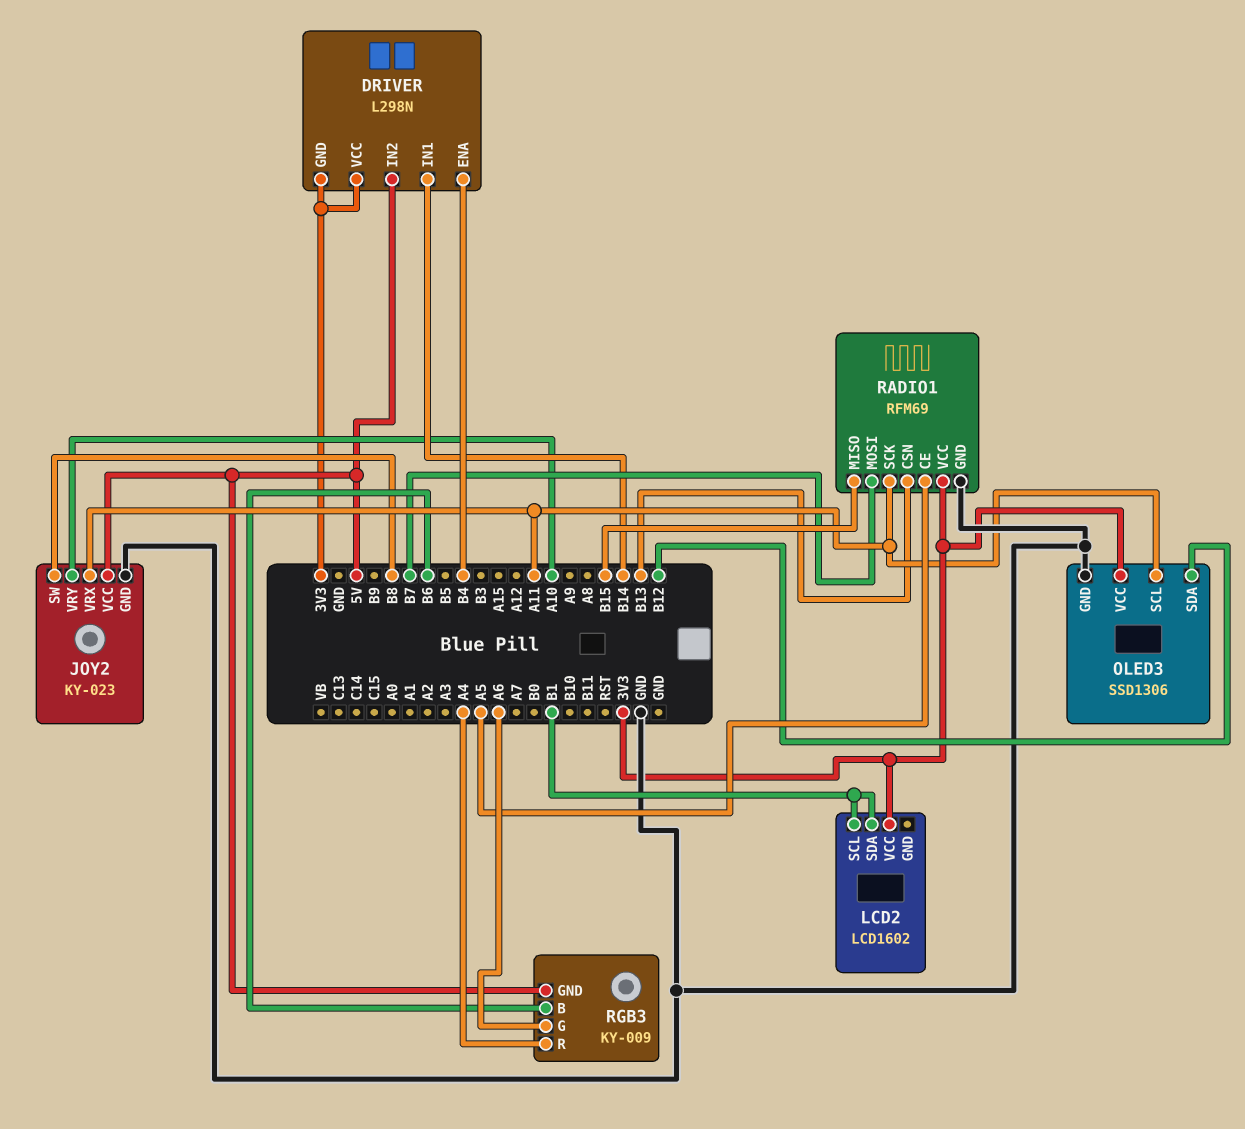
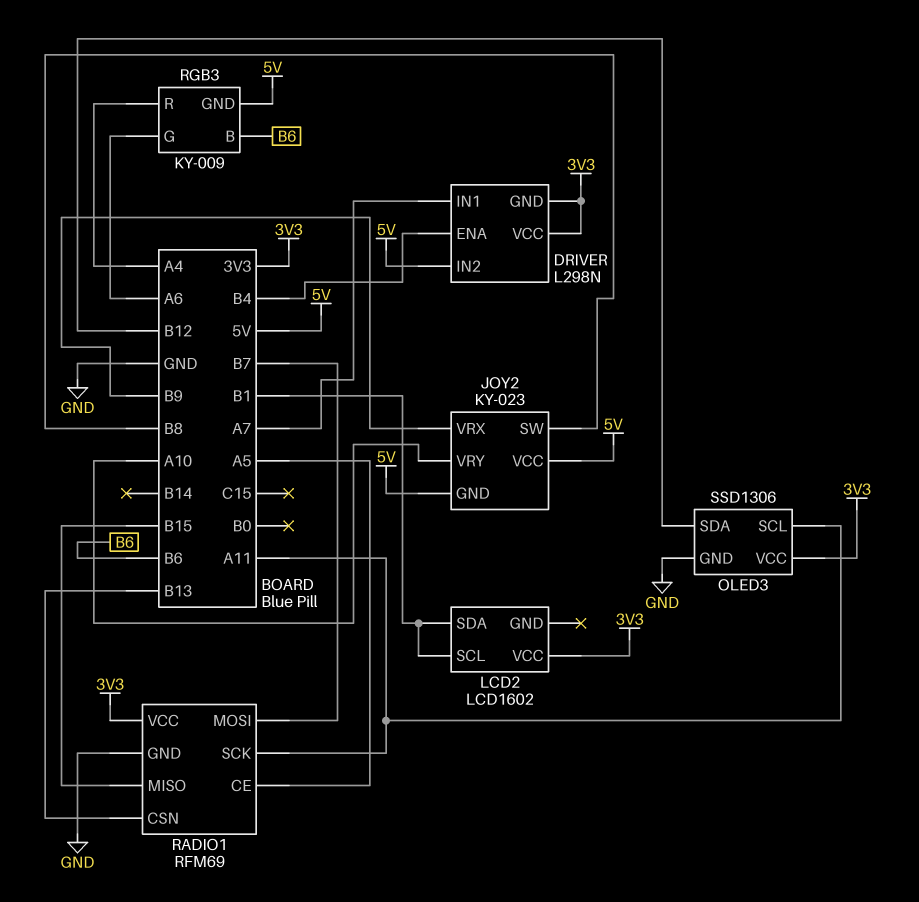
DRIVER pin IN1: B14 -> A7
JOY2 pin GND: GND -> 5V
JOY2 pin VRX: A11 -> B9

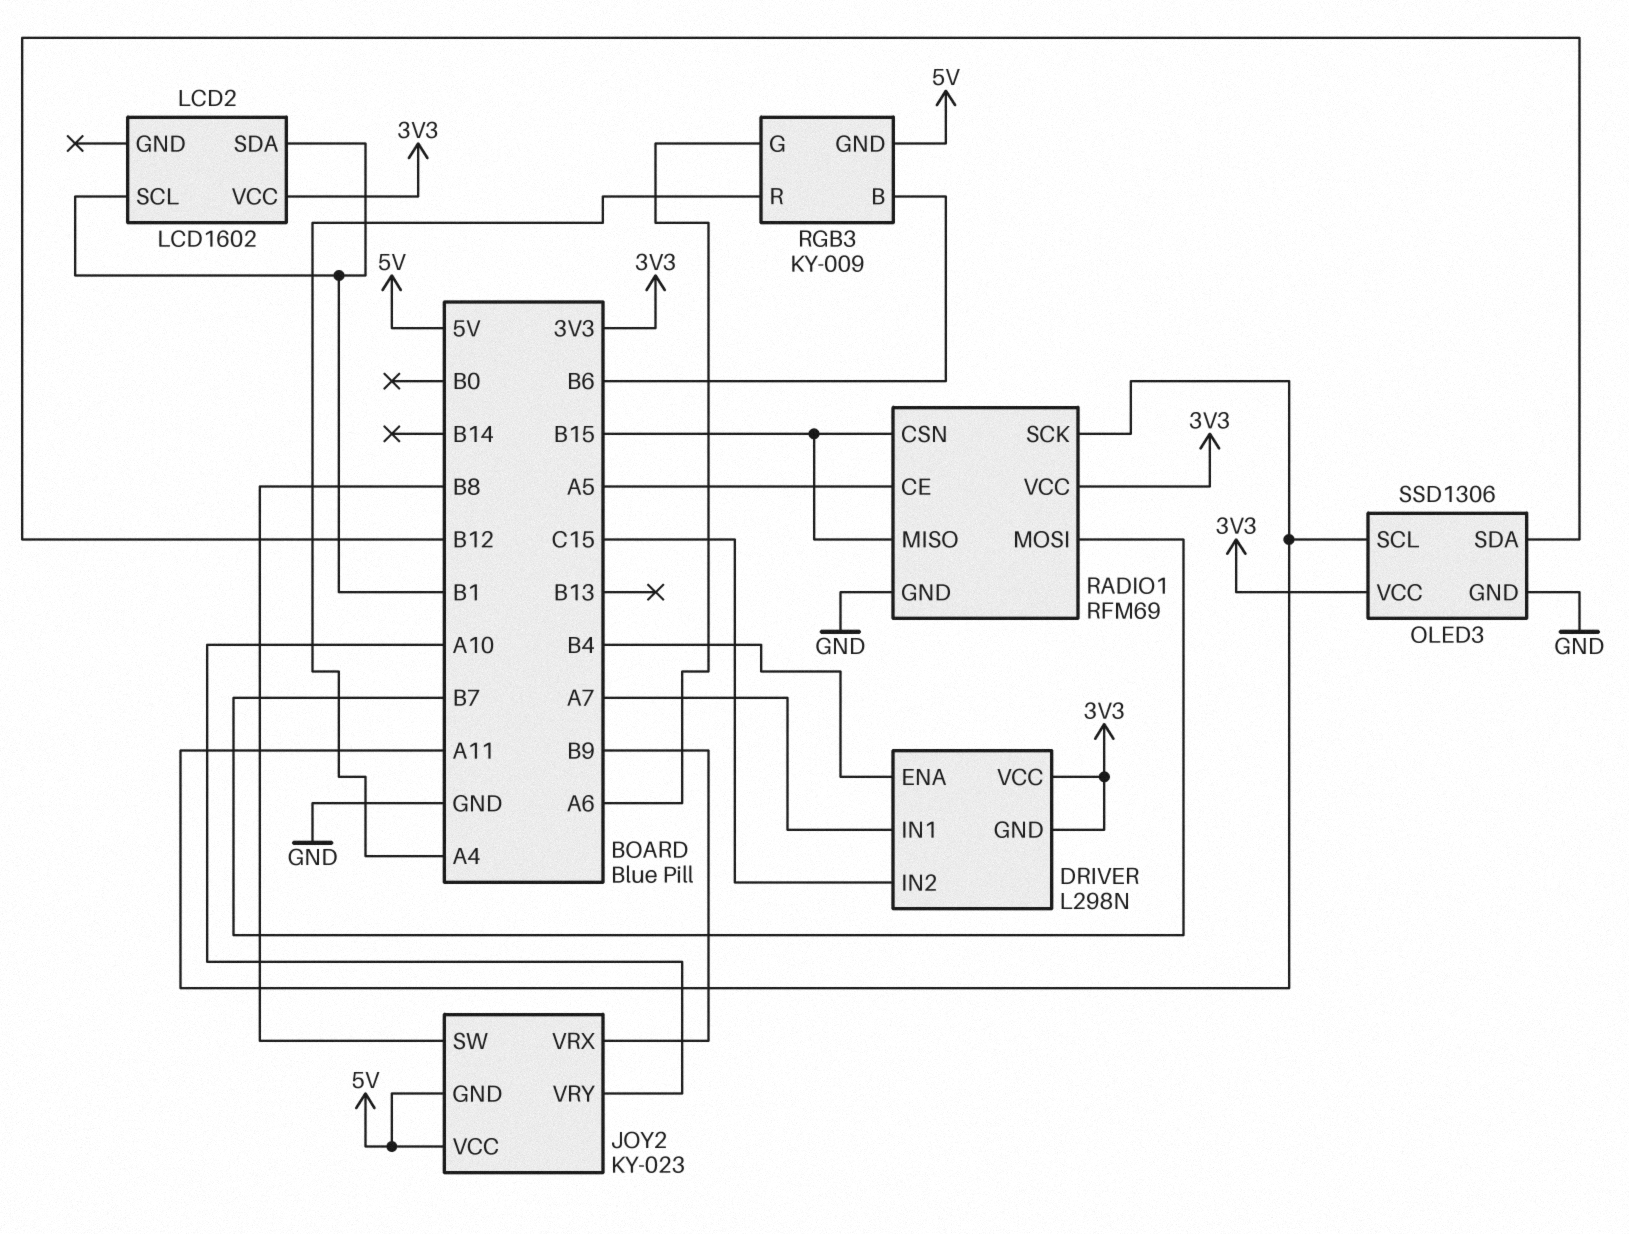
DRIVER pin IN2: 5V -> C15
RADIO1 pin CSN: B13 -> B15

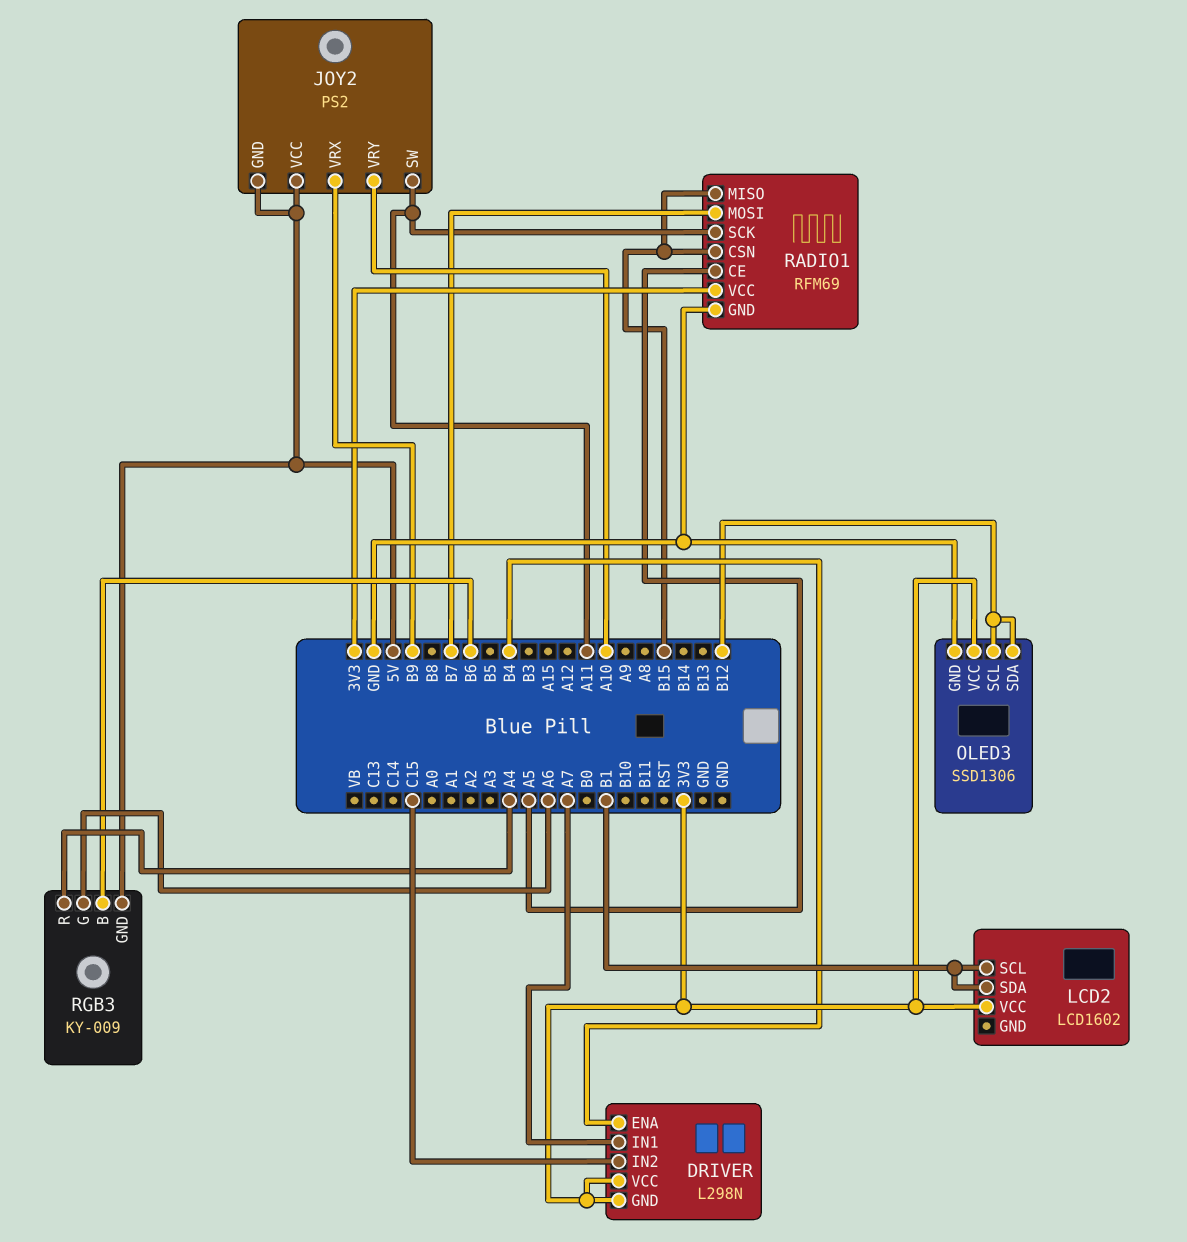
JOY2: KY-023 -> PS2
JOY2 pin SW: B8 -> A11
OLED3 pin SCL: A11 -> B12

